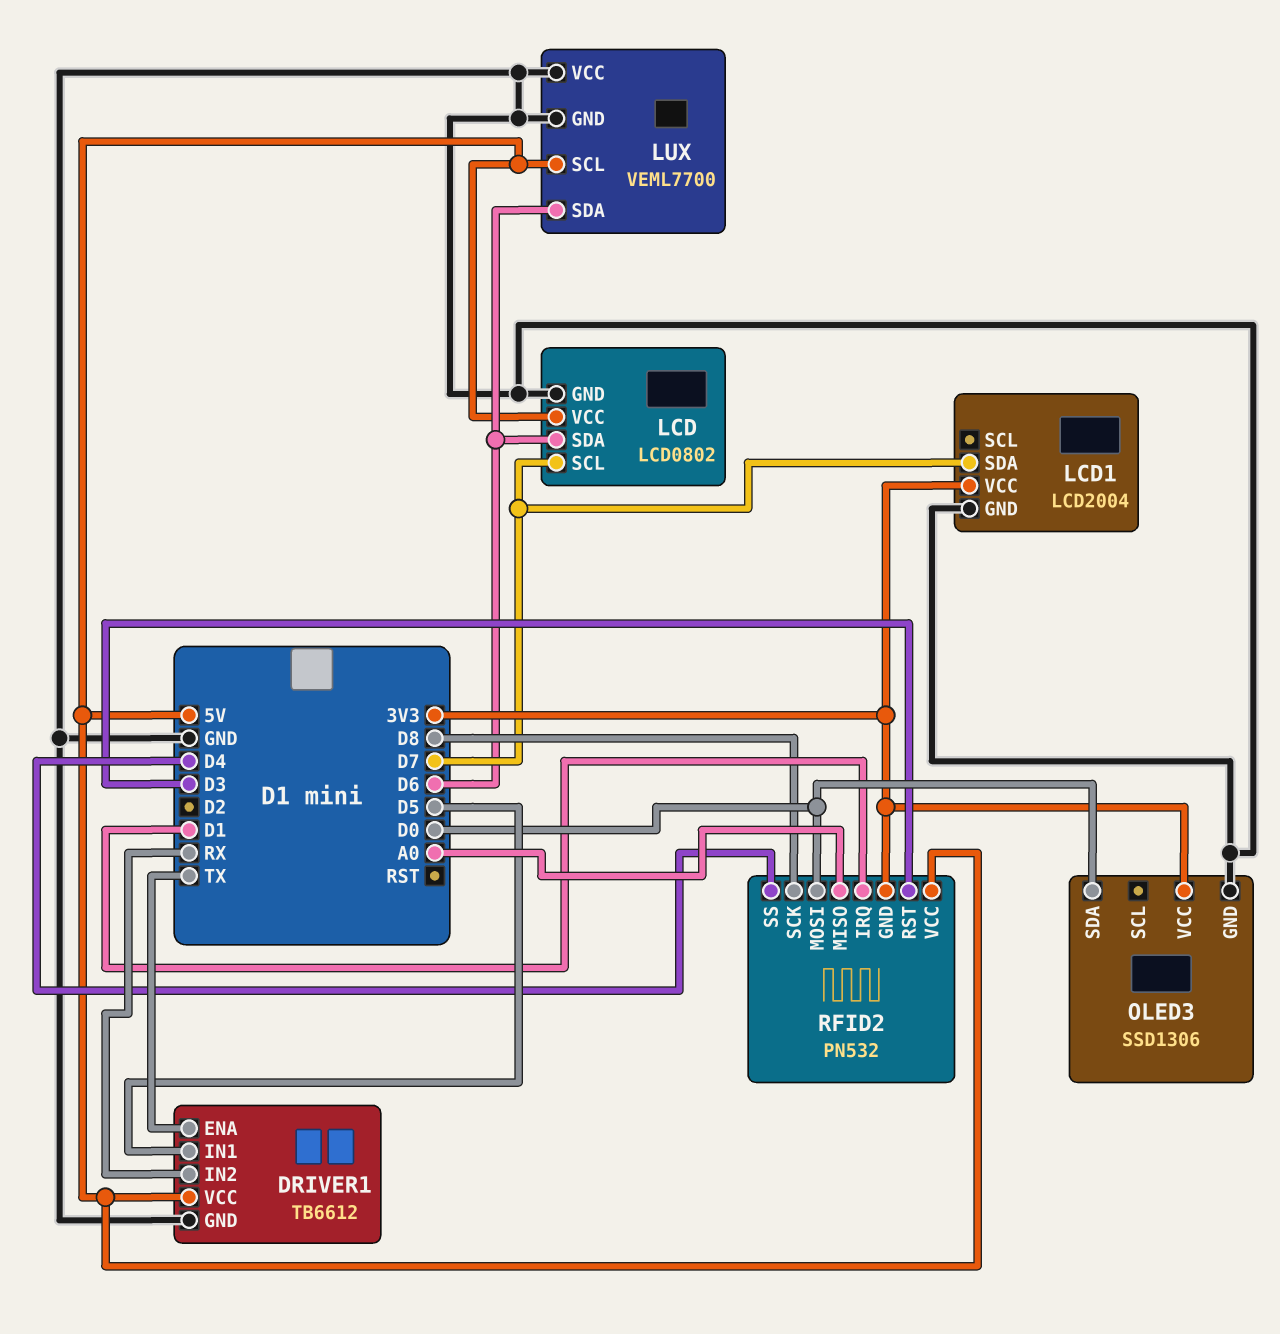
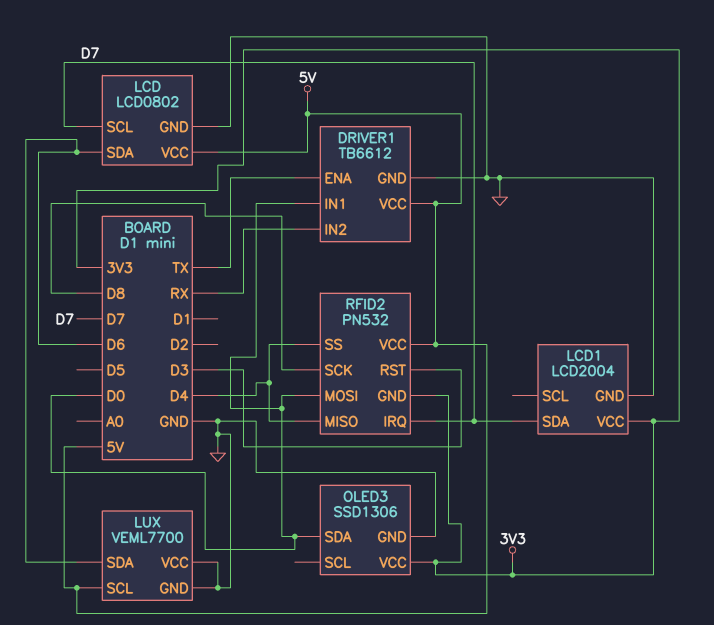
DRIVER1 pin IN1: D5 -> D0
RFID2 pin IRQ: D1 -> D7
RFID2 pin MISO: A0 -> D4

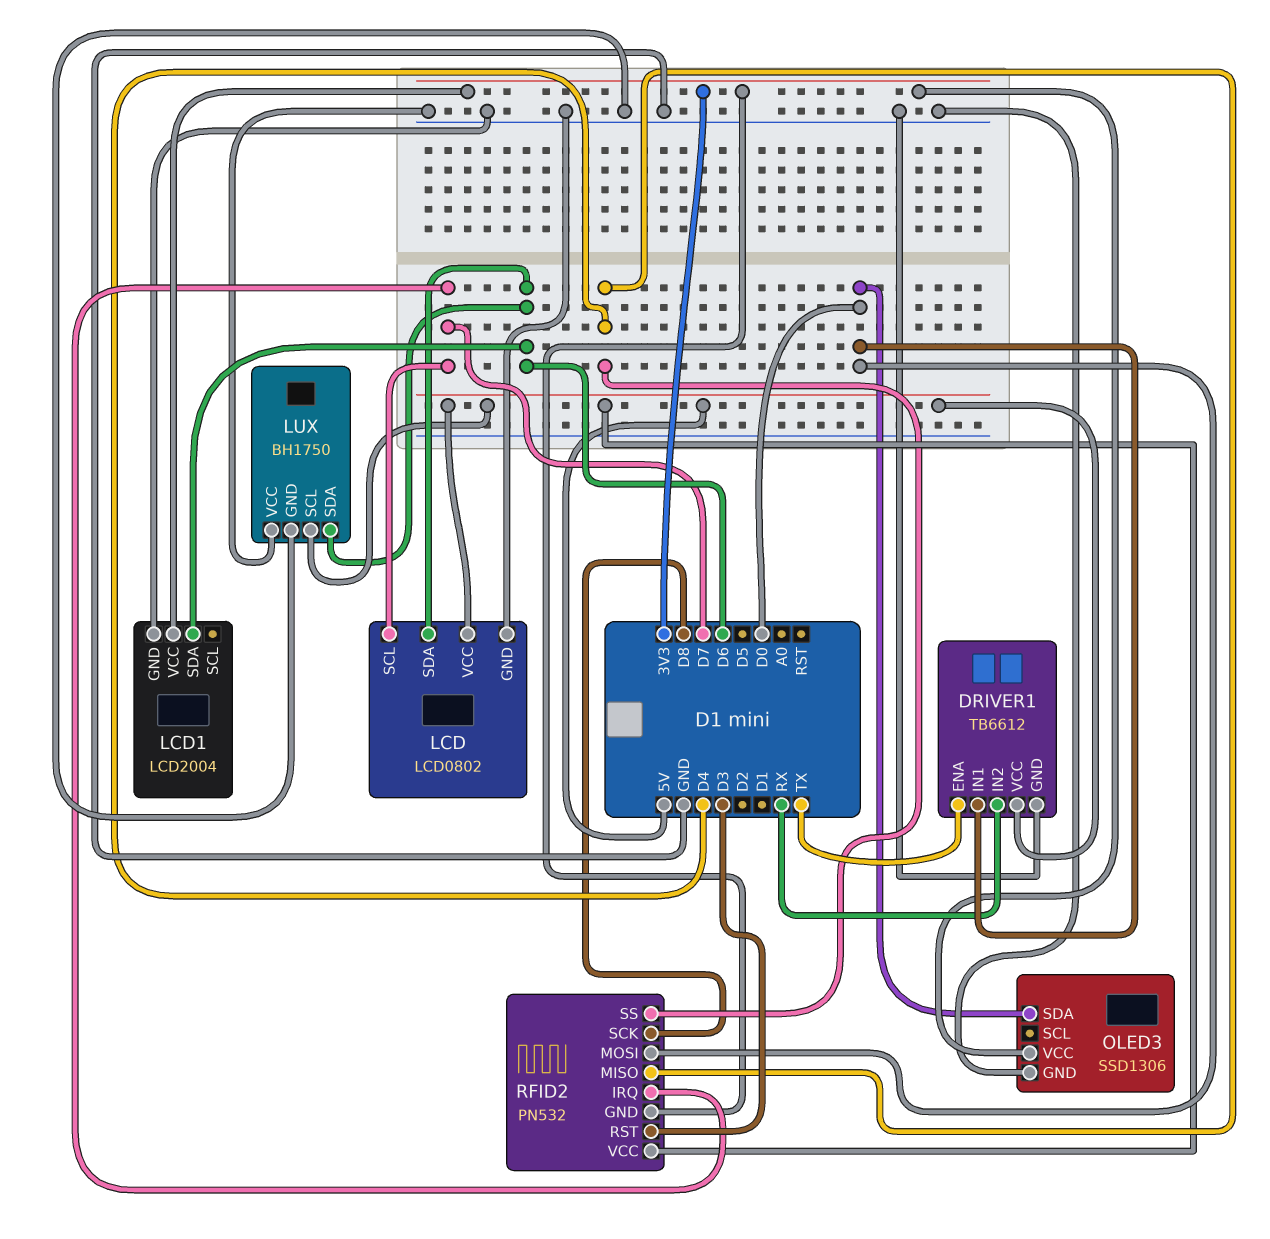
LCD1 pin SDA: D7 -> D6
LUX: VEML7700 -> BH1750

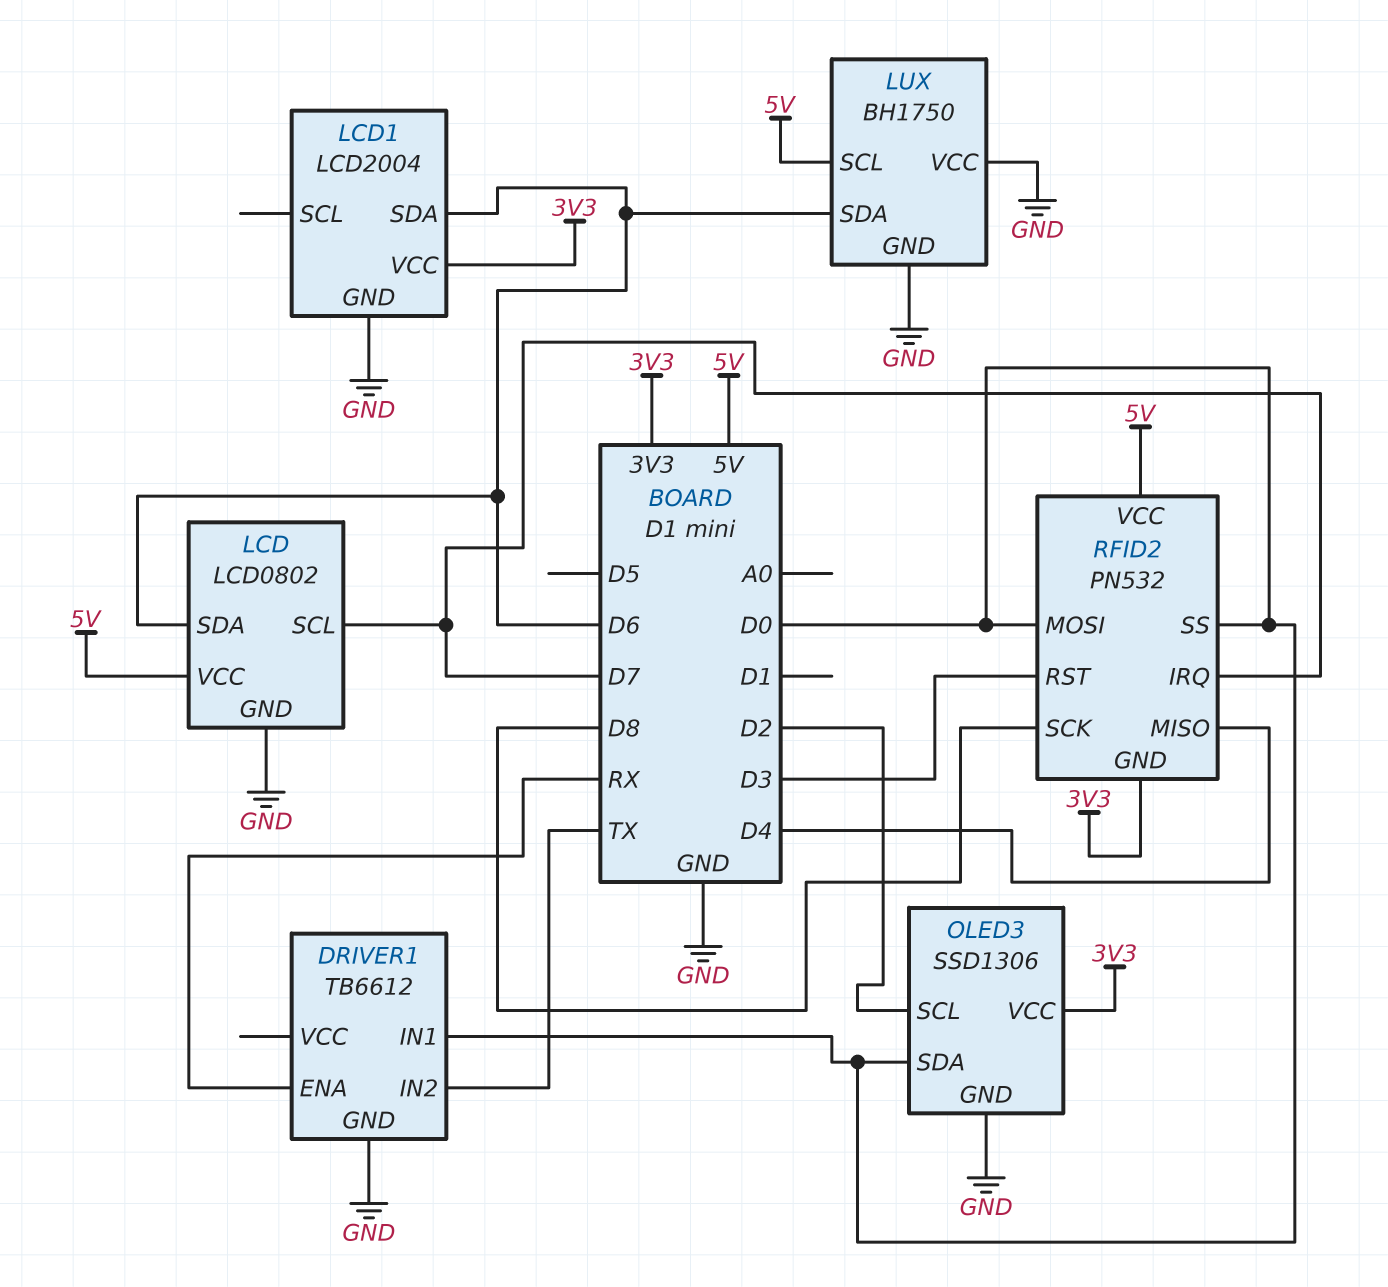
DRIVER1 pin ENA: TX -> RX
DRIVER1 pin IN2: RX -> TX
DRIVER1 pin VCC: 5V -> none
OLED3 pin SCL: none -> D2
RFID2 pin SS: D4 -> D0

